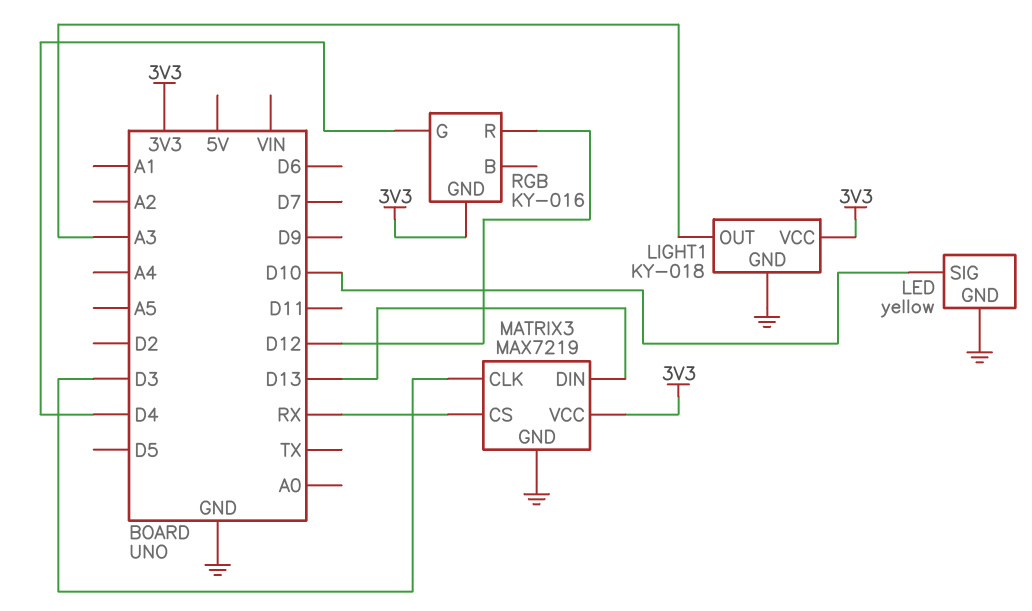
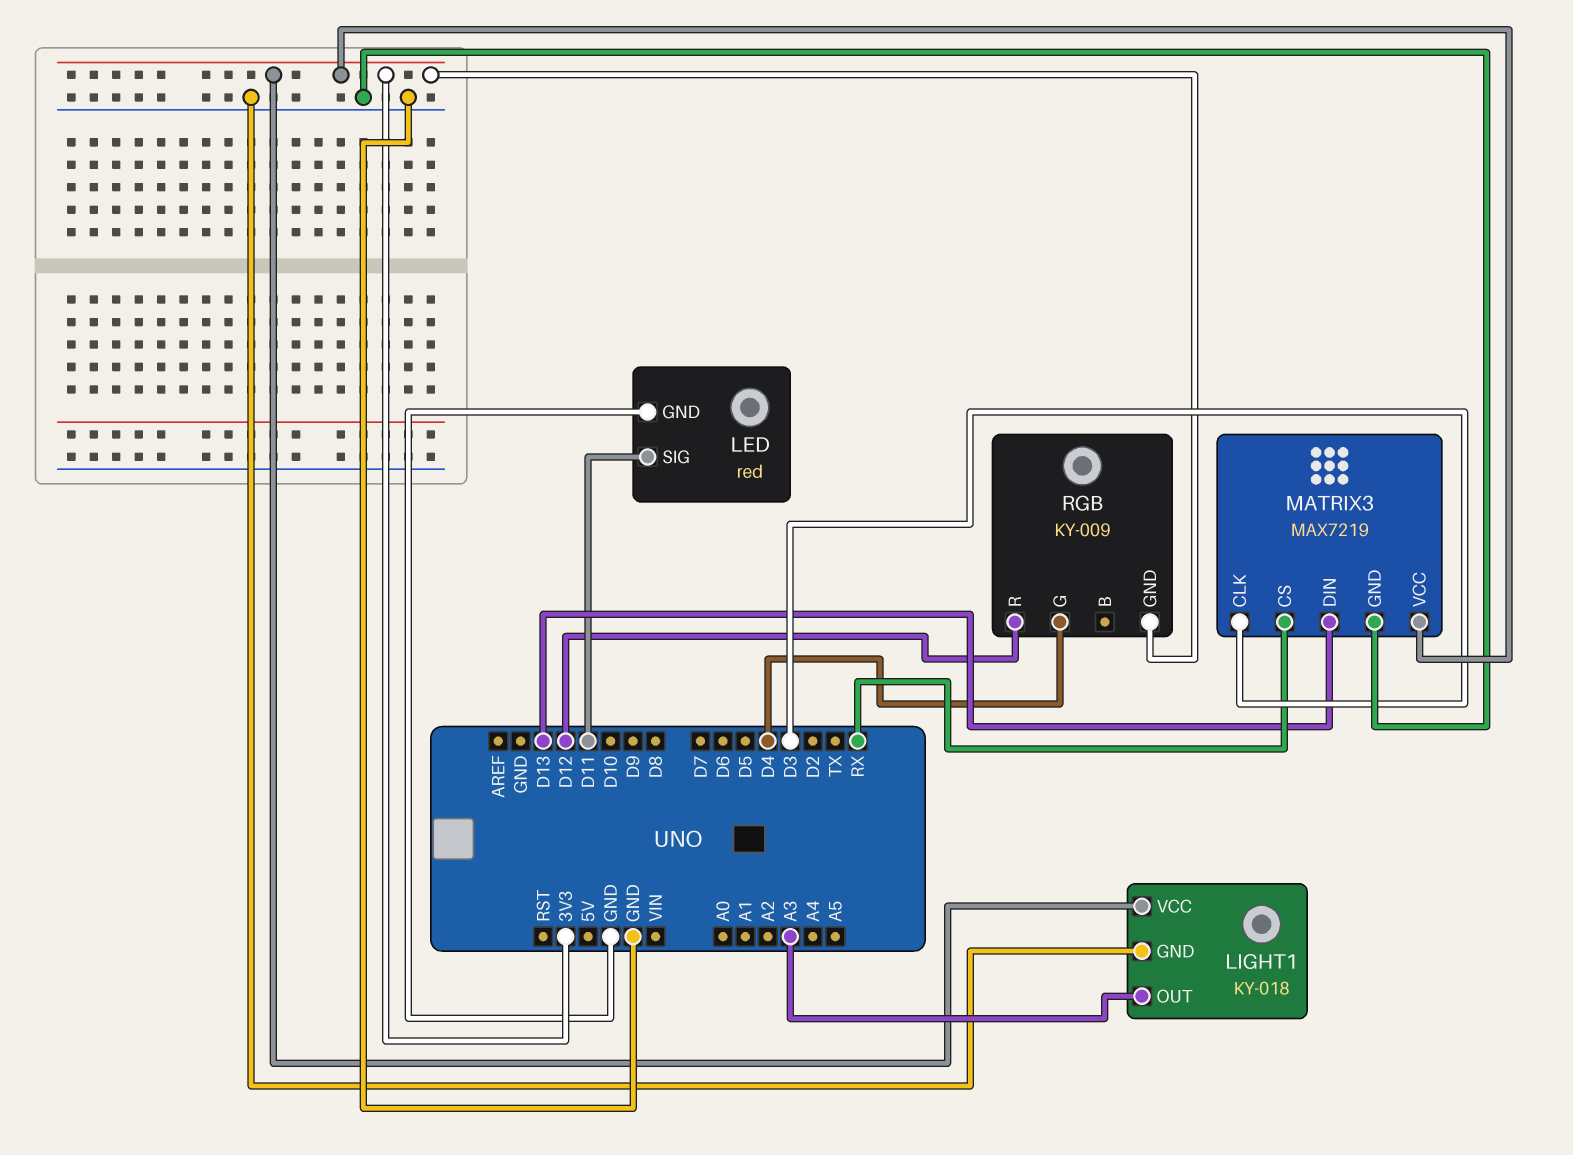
LED: yellow -> red
LED pin SIG: D10 -> D11
RGB: KY-016 -> KY-009

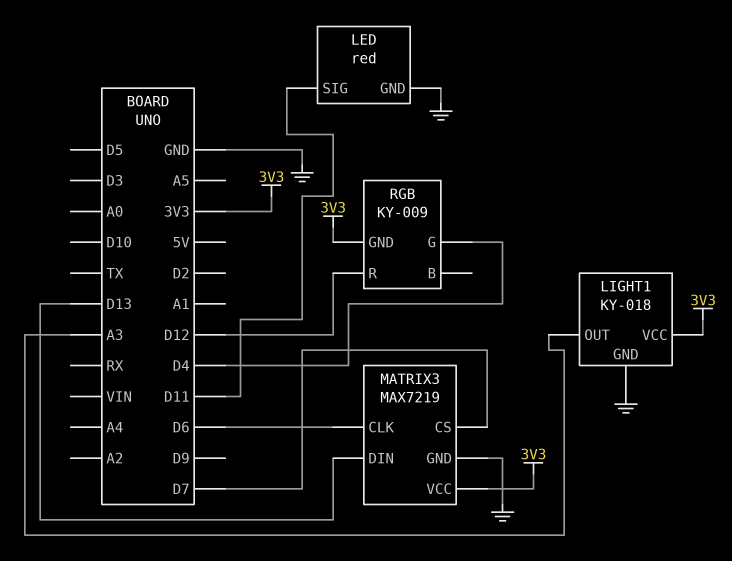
MATRIX3 pin CLK: D3 -> D6
MATRIX3 pin CS: RX -> D7

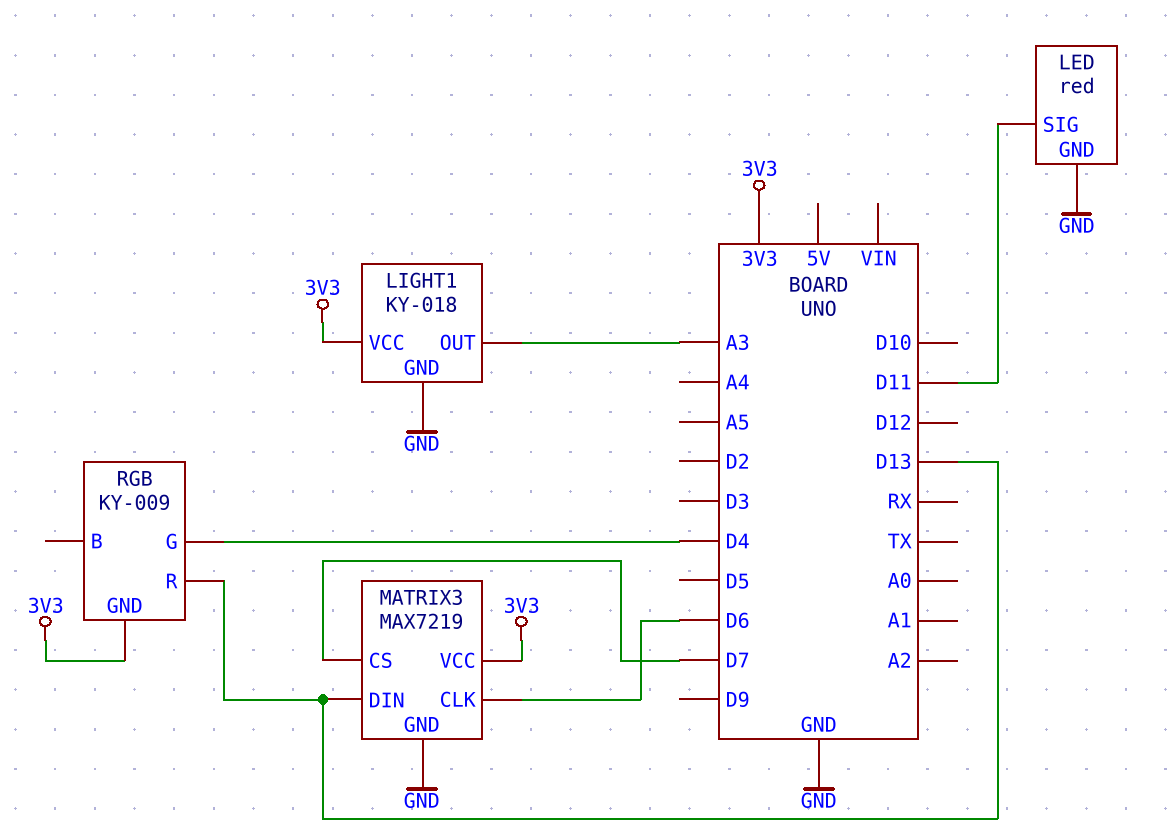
RGB pin R: D12 -> D13

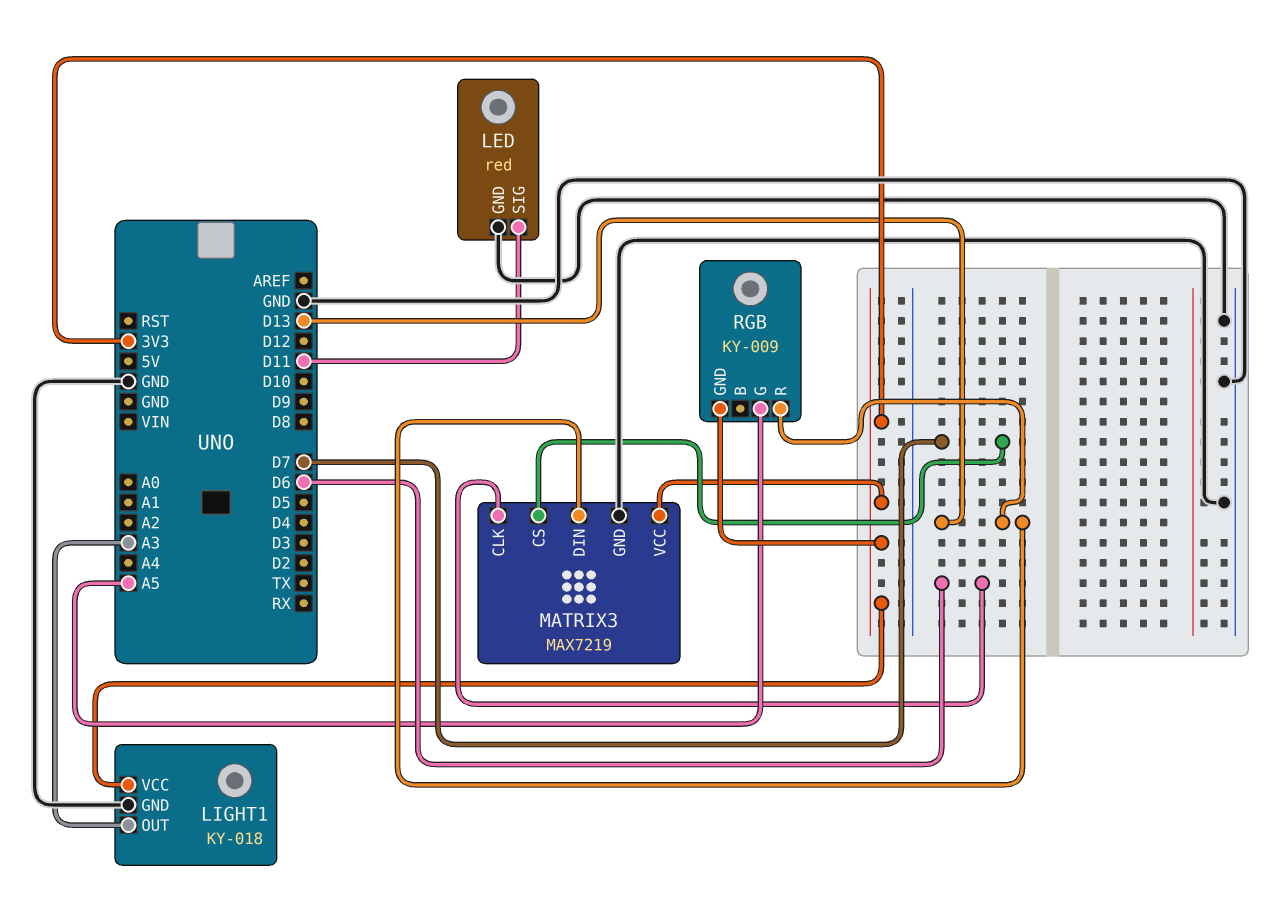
RGB pin G: D4 -> A5

